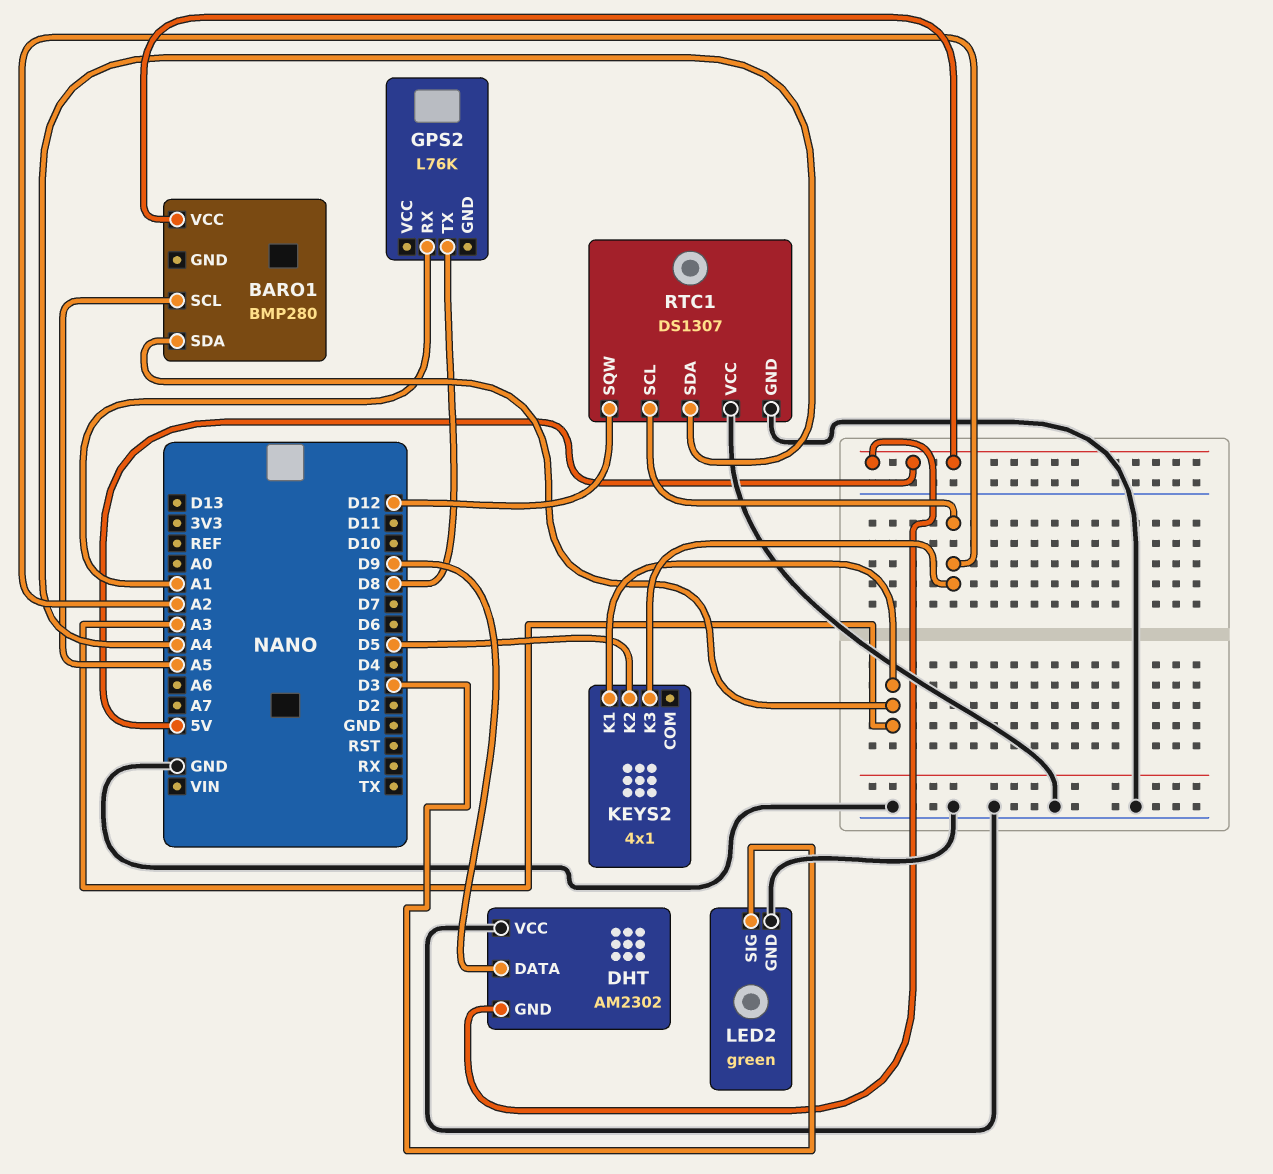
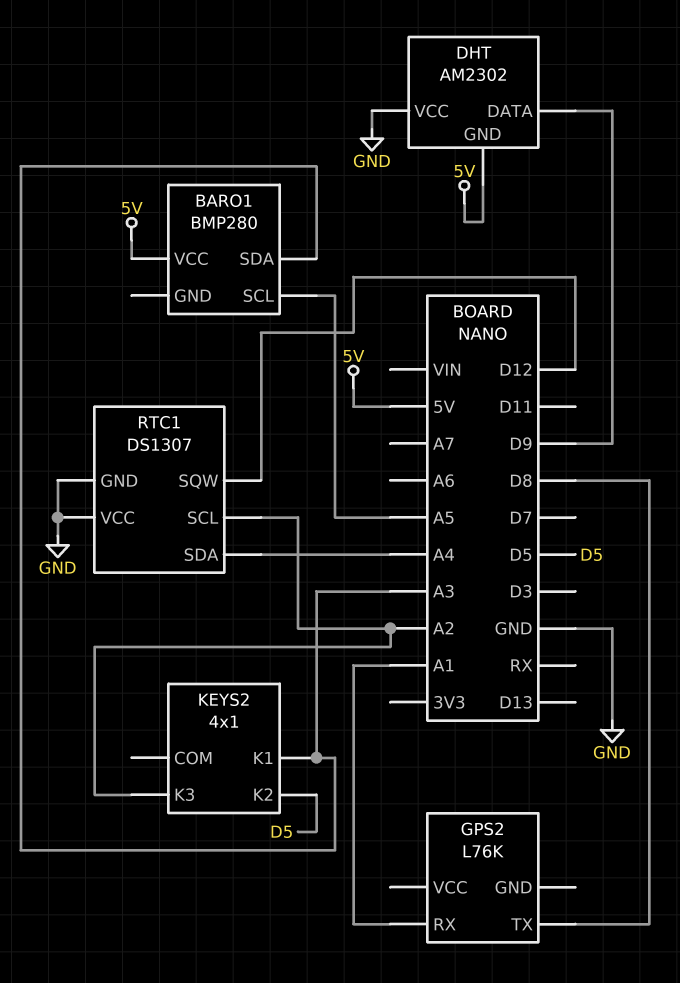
LED2: green -> none
LED2 pin GND: GND -> none
LED2 pin SIG: D3 -> none

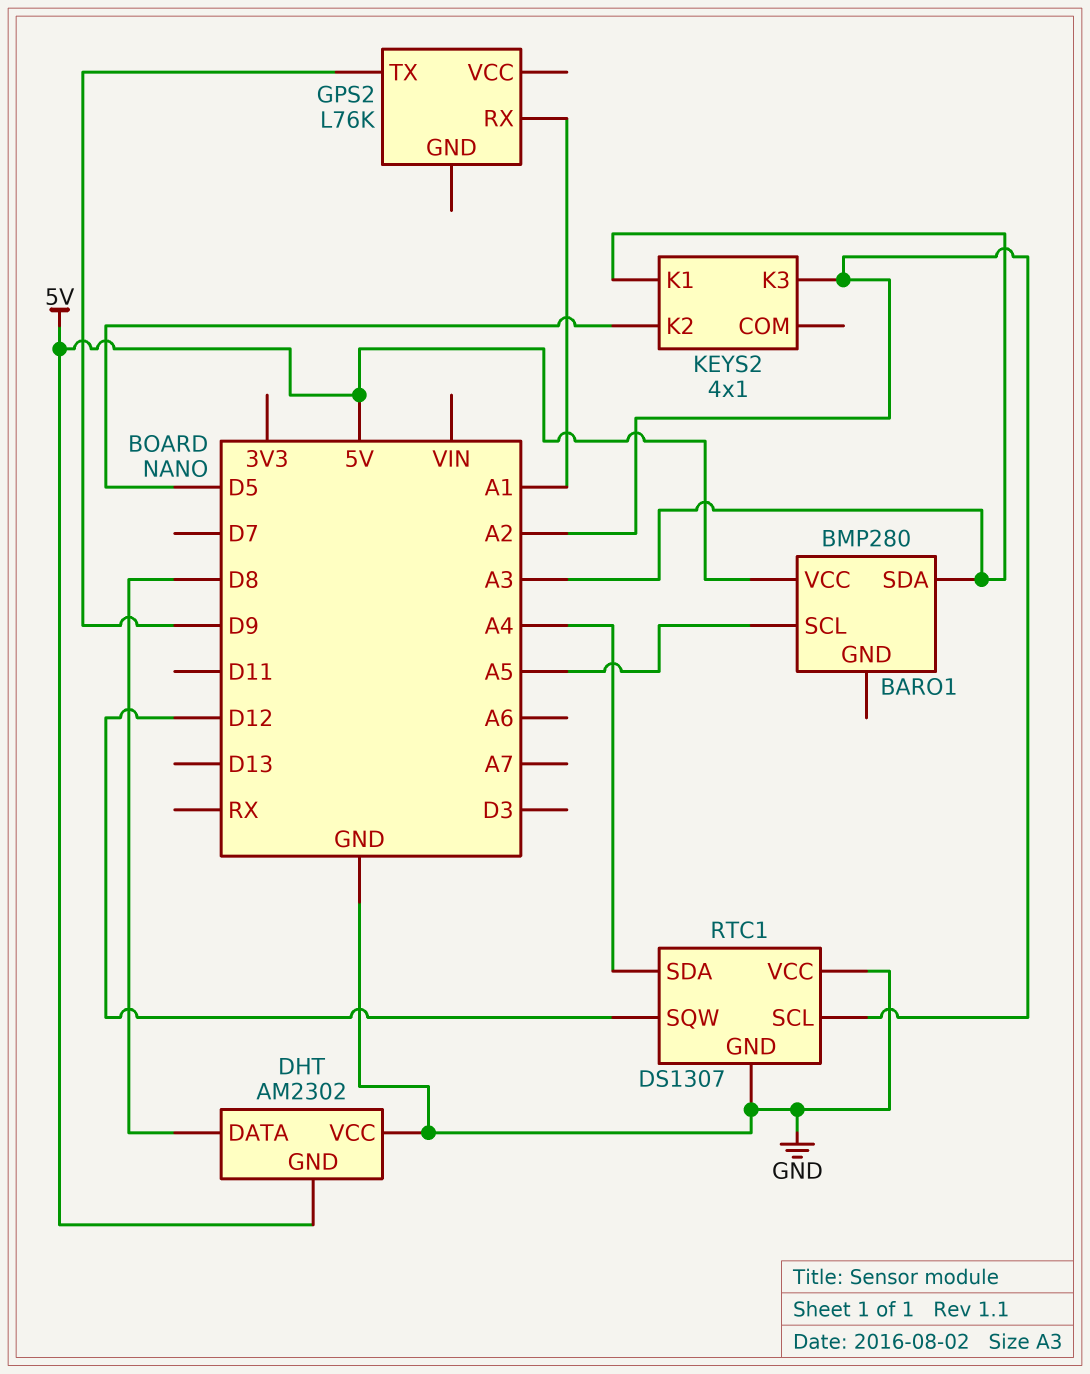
DHT pin DATA: D9 -> D8
GPS2 pin TX: D8 -> D9

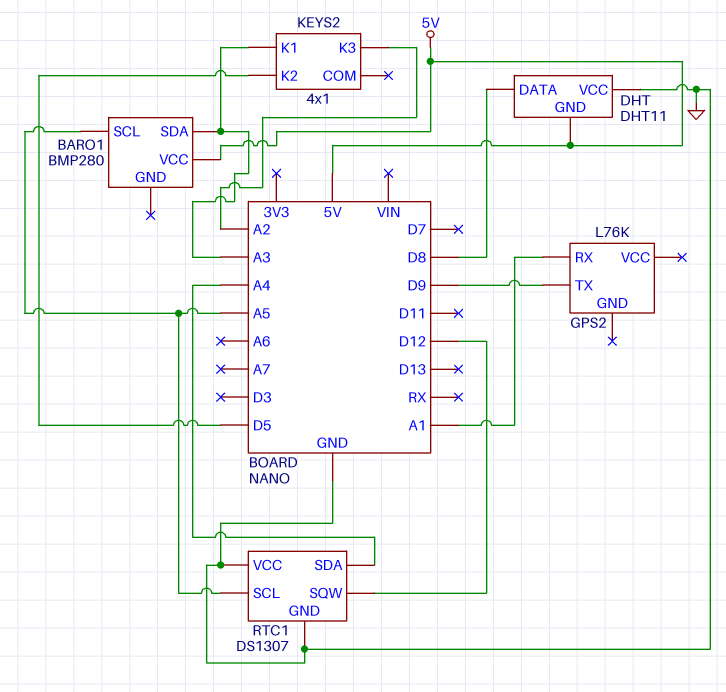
DHT: AM2302 -> DHT11
RTC1 pin SCL: A2 -> A5

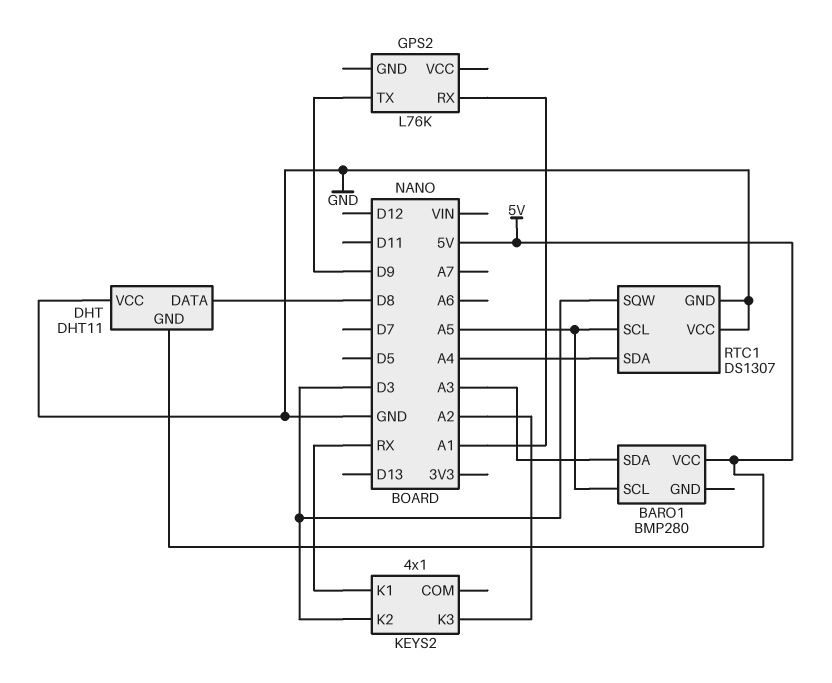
KEYS2 pin K1: A3 -> RX
KEYS2 pin K2: D5 -> D3
RTC1 pin SQW: D12 -> D3

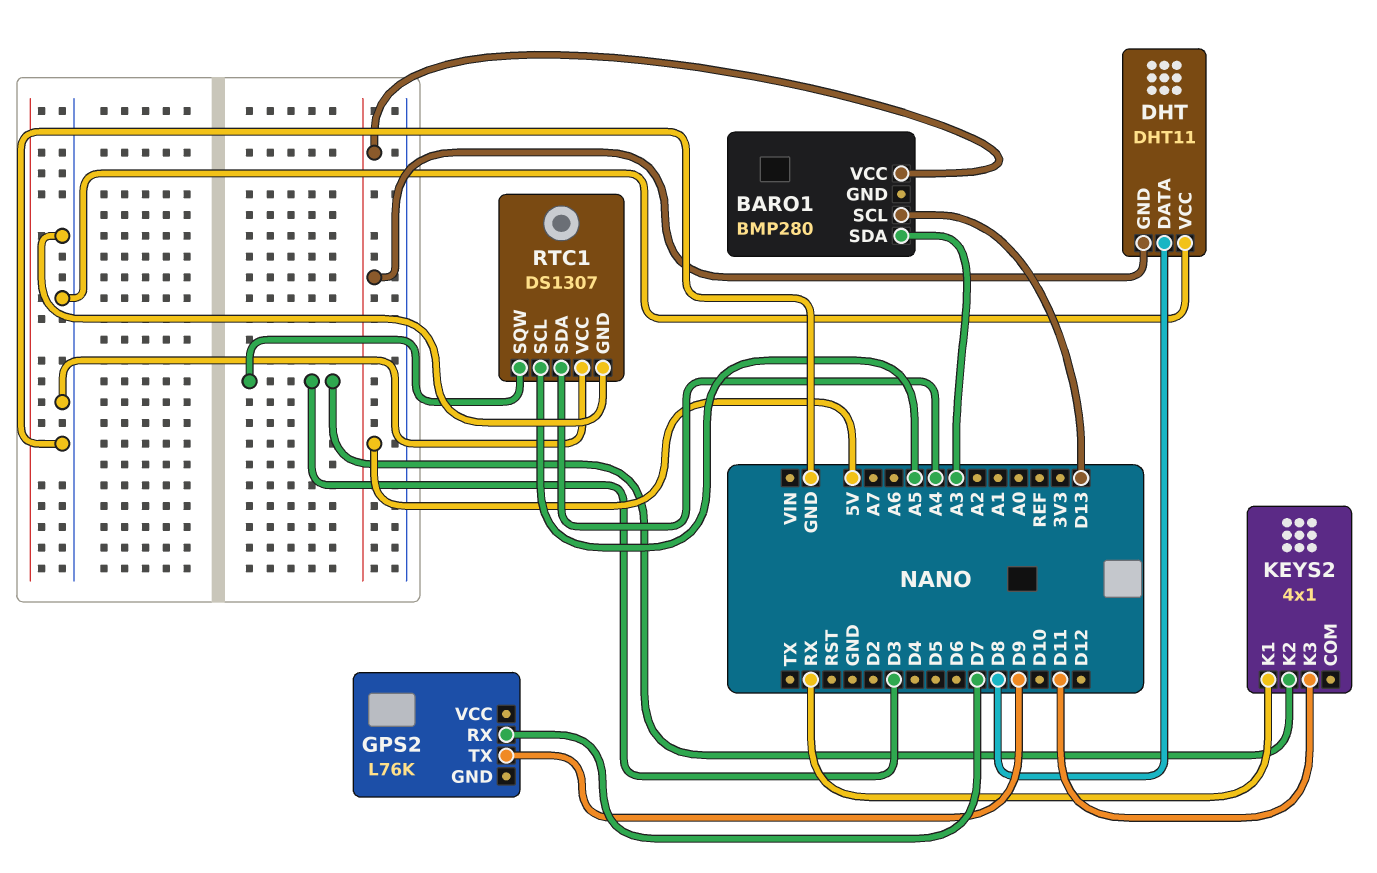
BARO1 pin SCL: A5 -> D13
GPS2 pin RX: A1 -> D7
KEYS2 pin K3: A2 -> D11

